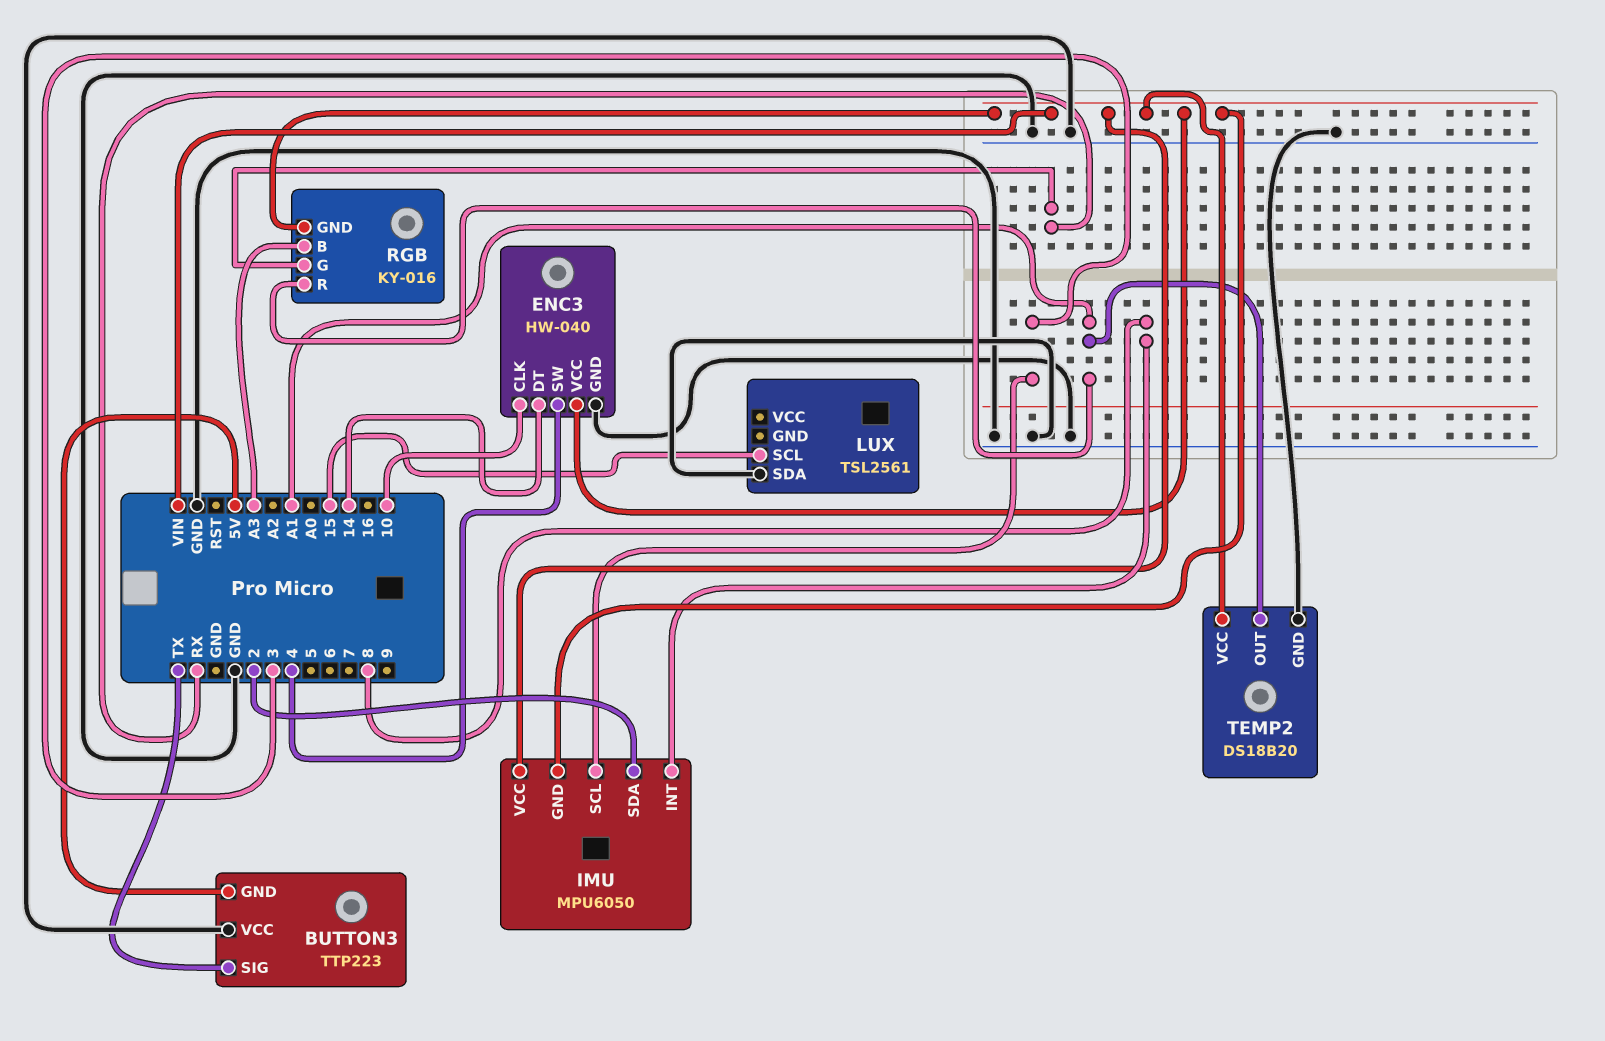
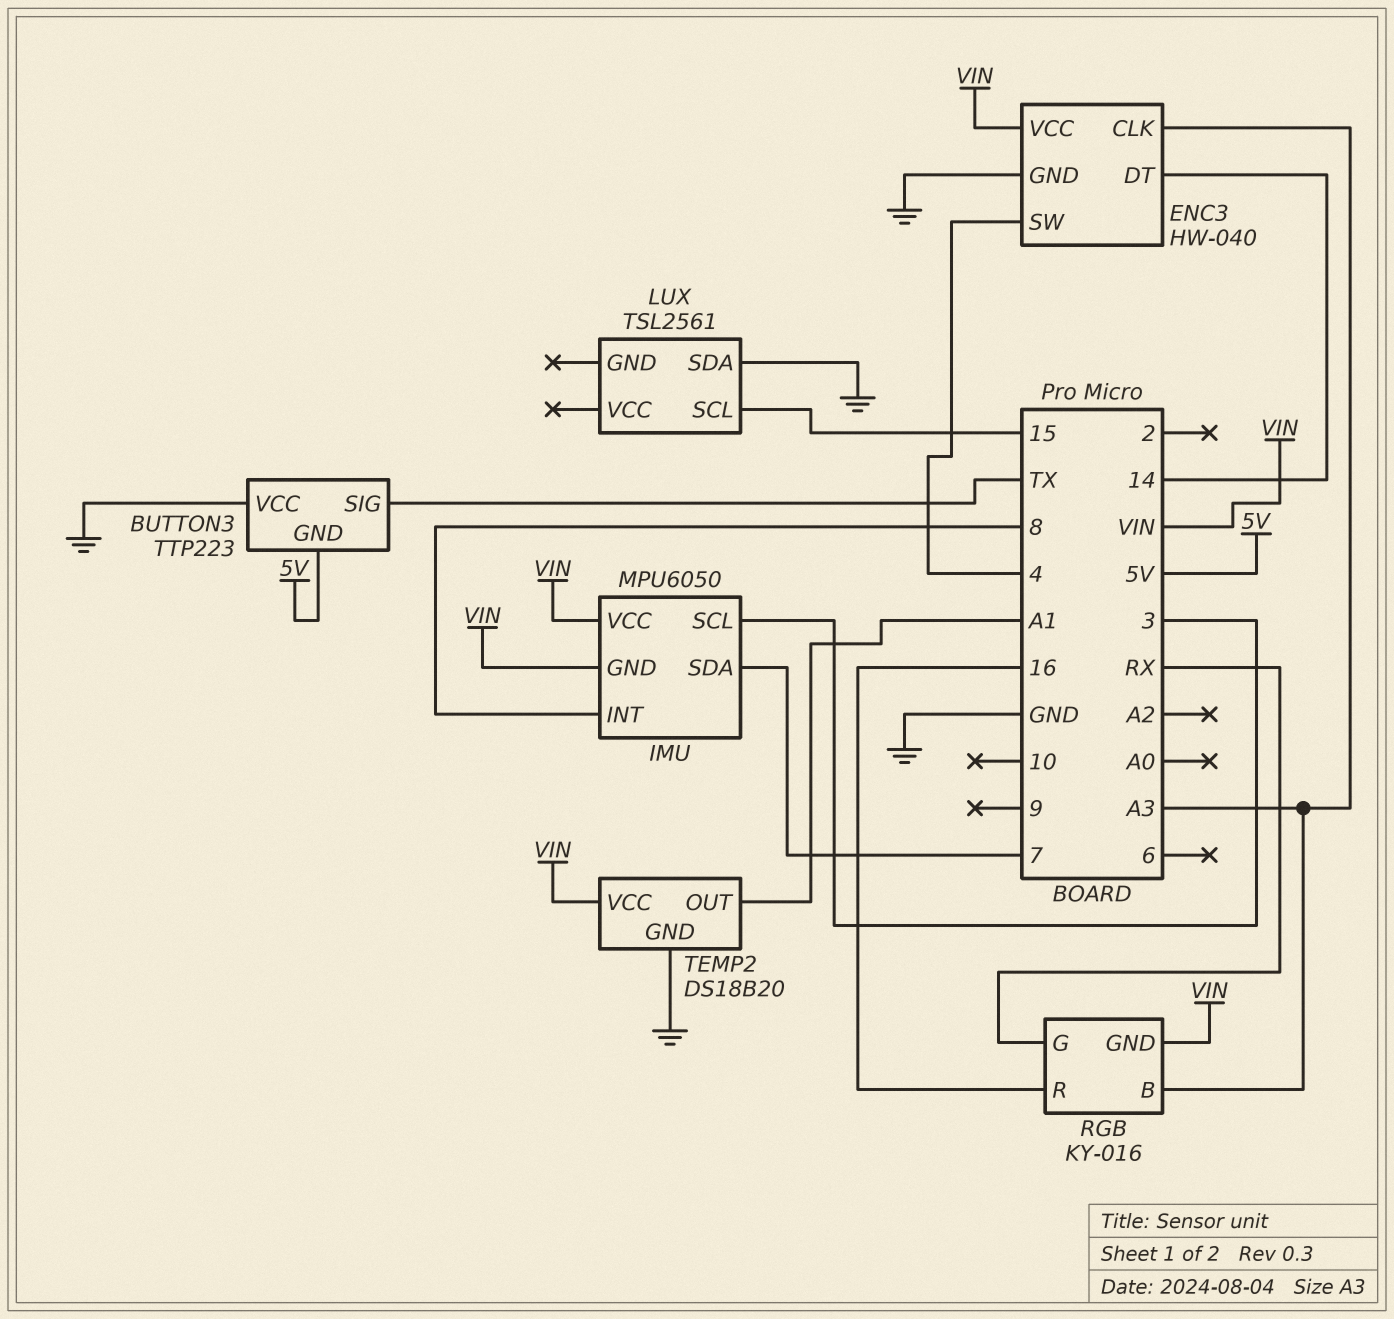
ENC3 pin CLK: 10 -> A3
IMU pin SDA: 2 -> 7
RGB pin R: A1 -> 16

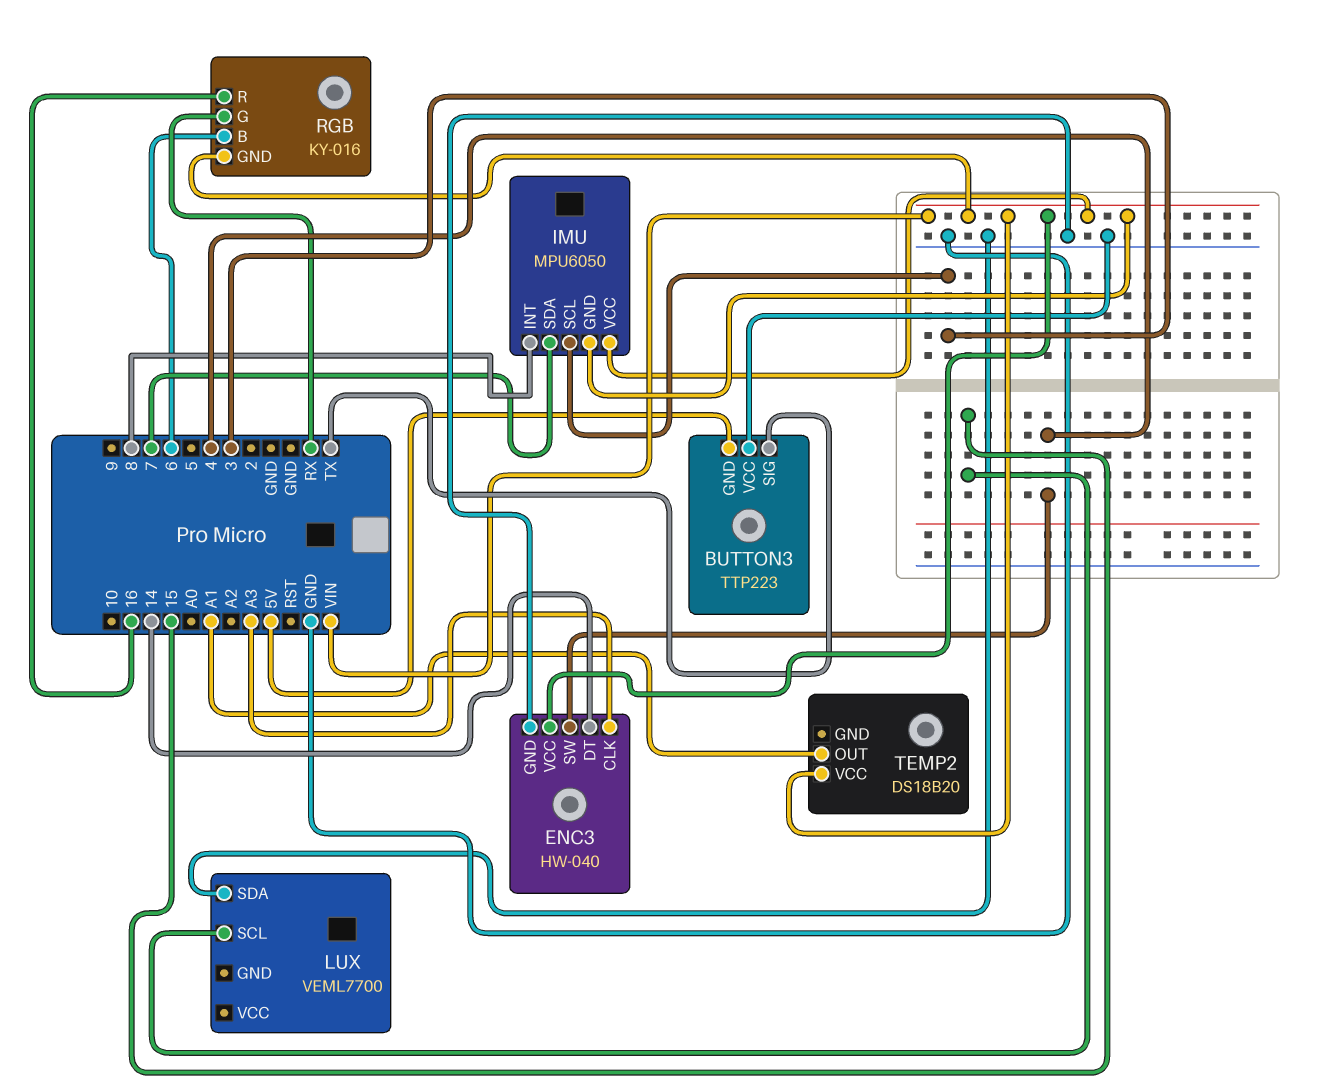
LUX: TSL2561 -> VEML7700
RGB pin B: A3 -> 6
TEMP2 pin GND: GND -> none

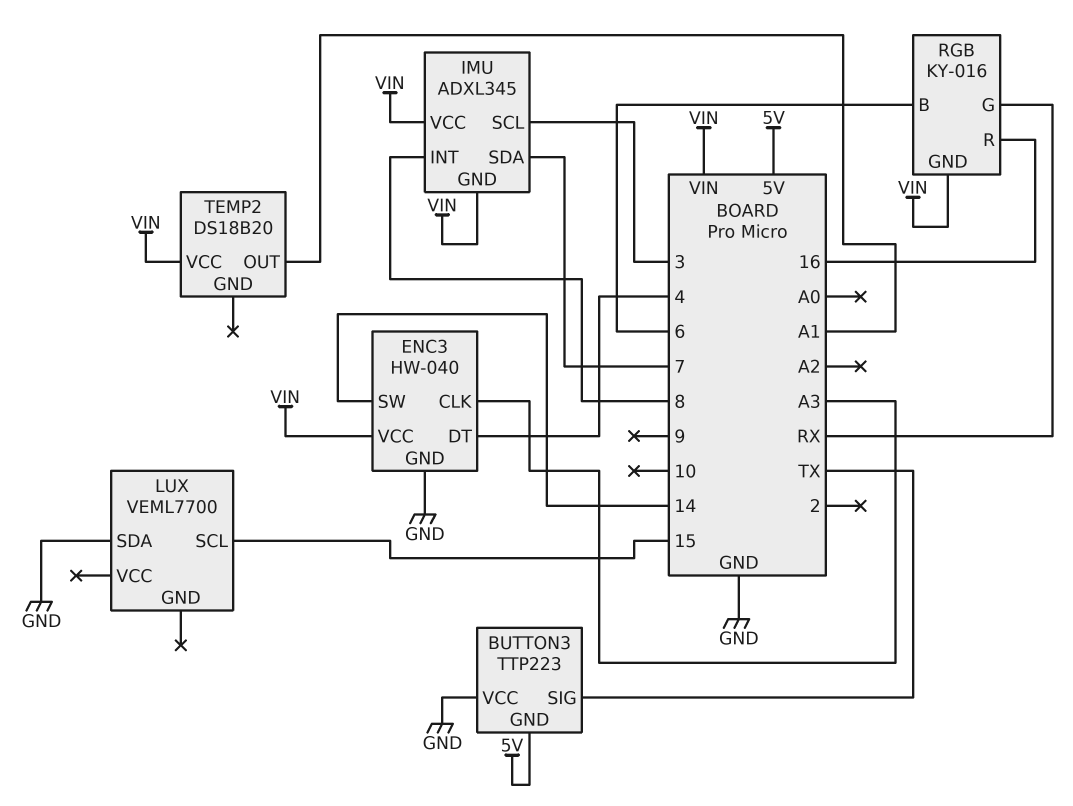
ENC3 pin DT: 14 -> 4
ENC3 pin SW: 4 -> 14
IMU: MPU6050 -> ADXL345

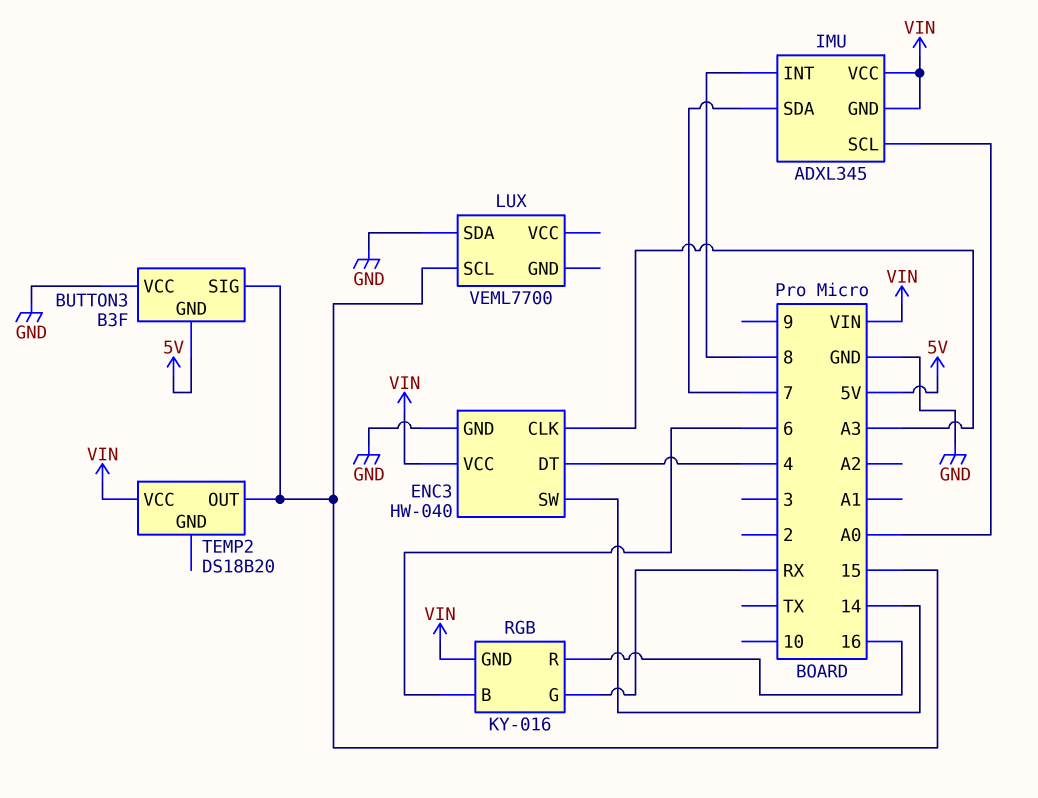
BUTTON3: TTP223 -> B3F
BUTTON3 pin SIG: TX -> 15
IMU pin SCL: 3 -> A0
TEMP2 pin OUT: A1 -> 15

